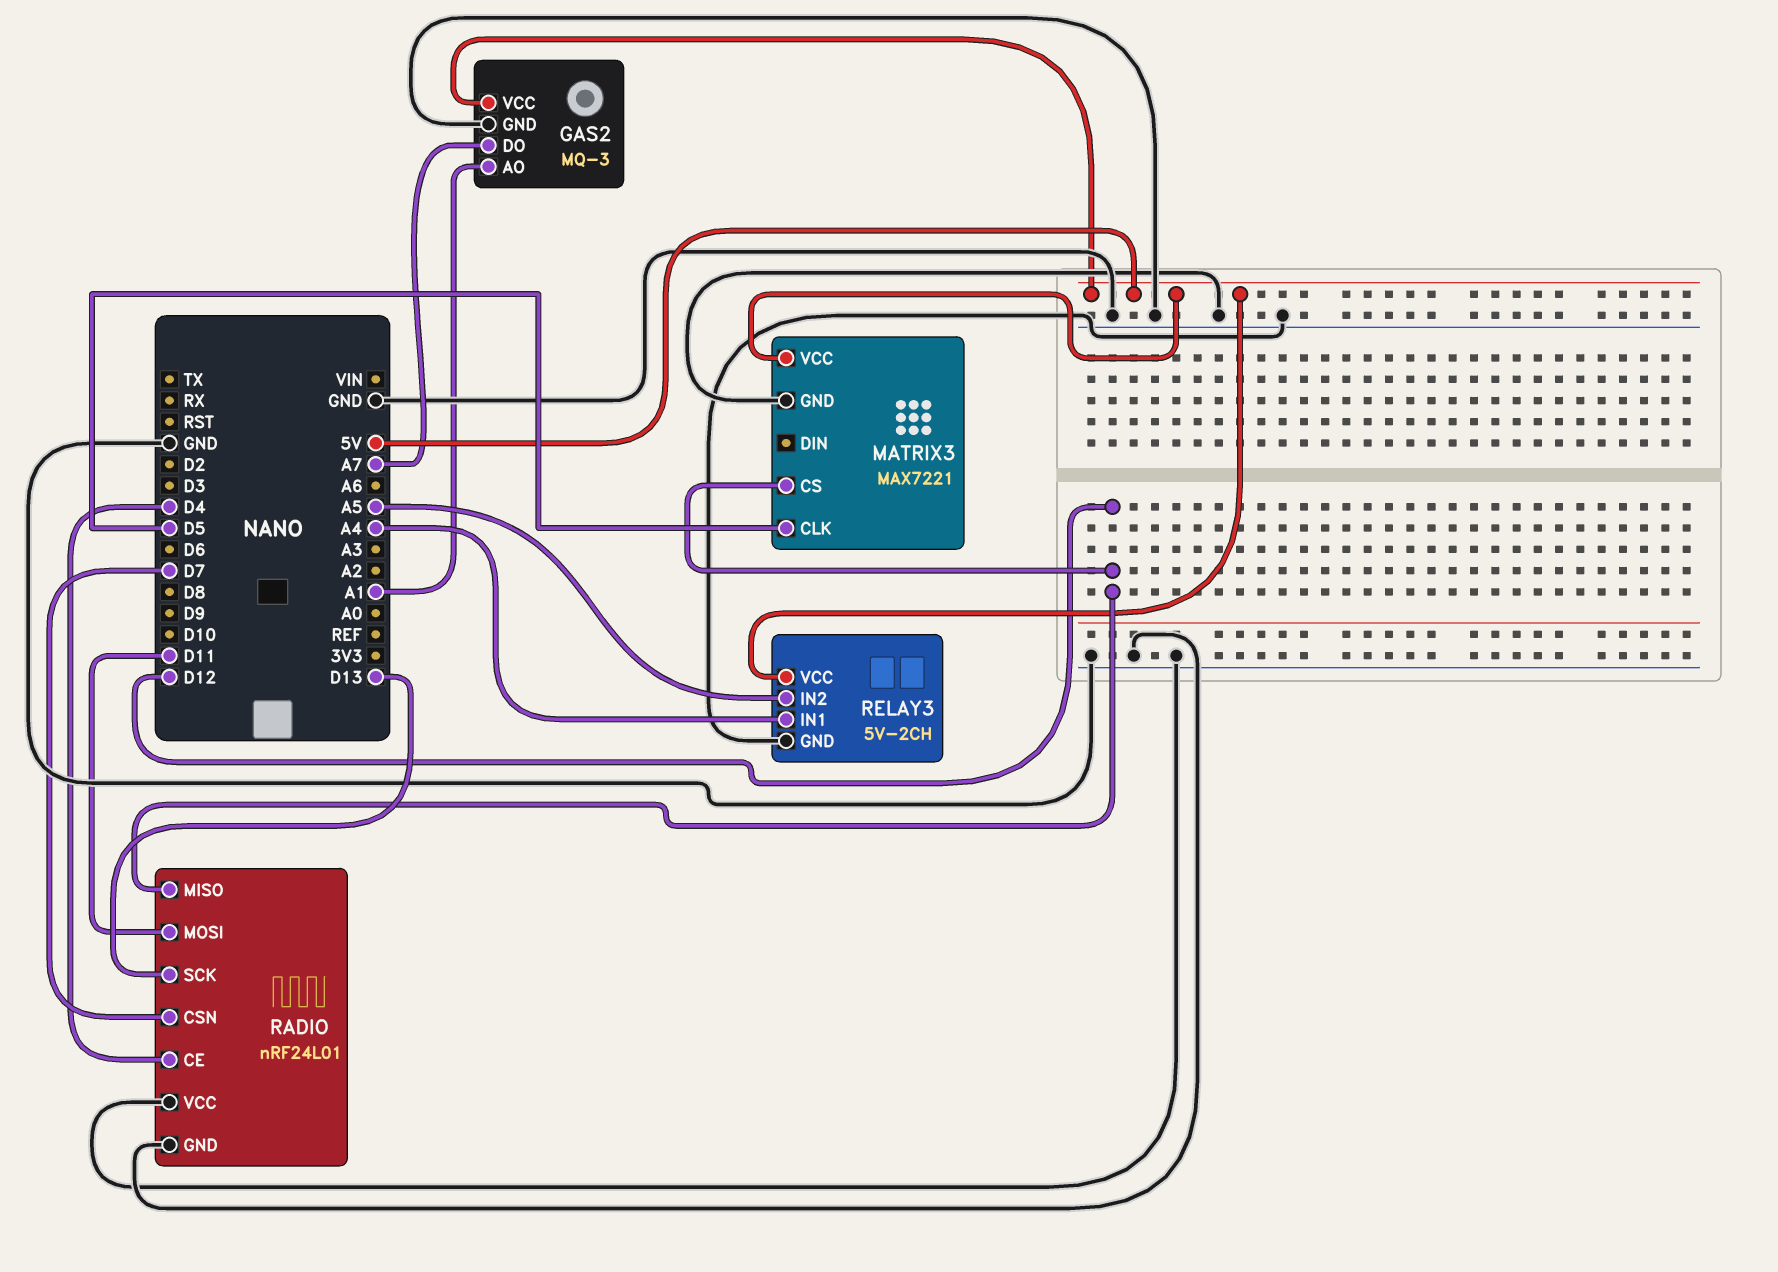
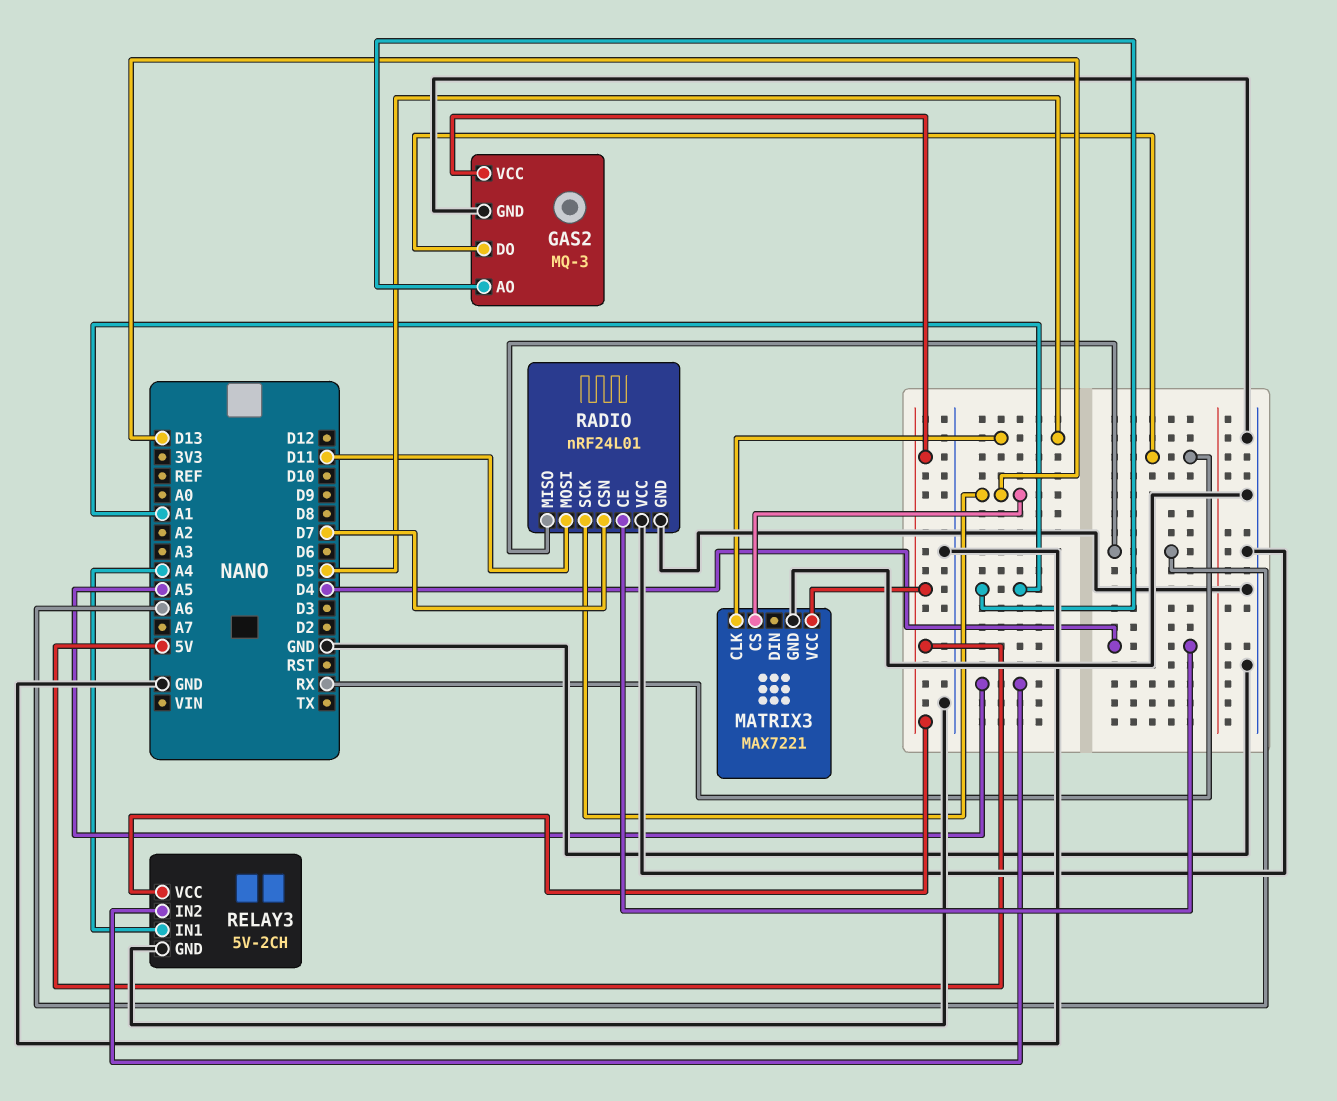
GAS2 pin DO: A7 -> RX
MATRIX3 pin CS: D12 -> D13
RADIO pin MISO: D12 -> A6

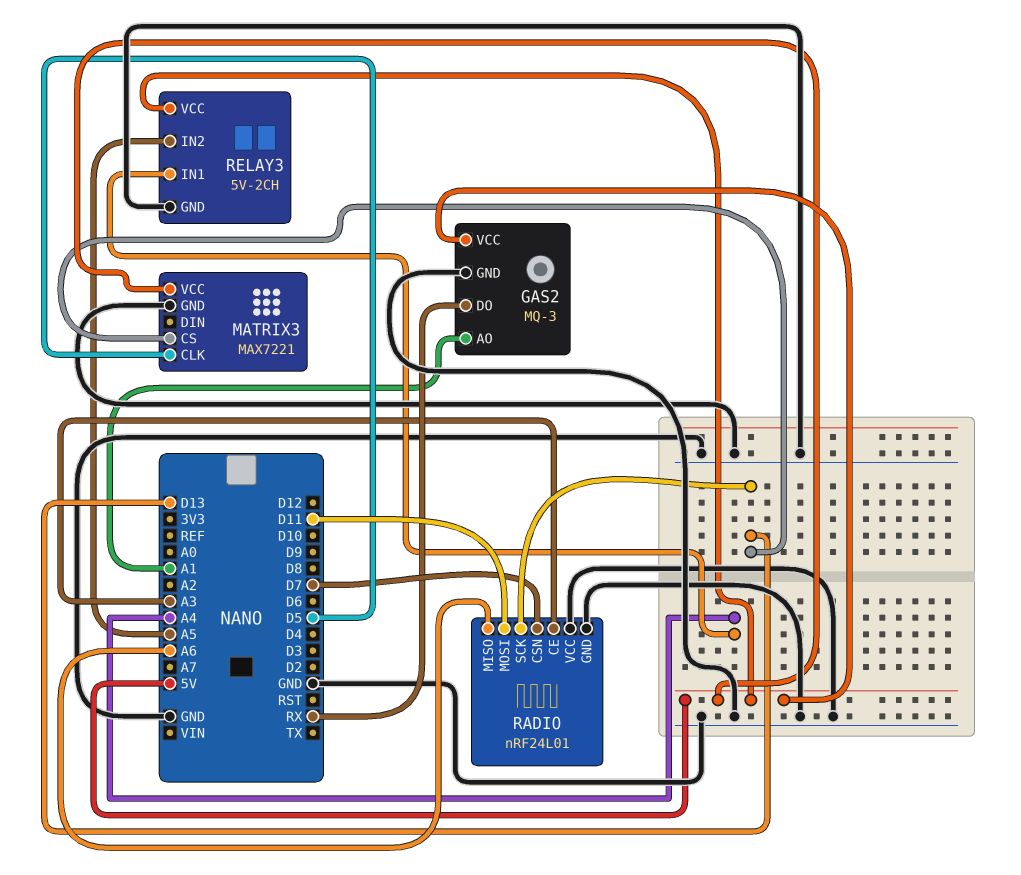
RADIO pin CE: D4 -> A3

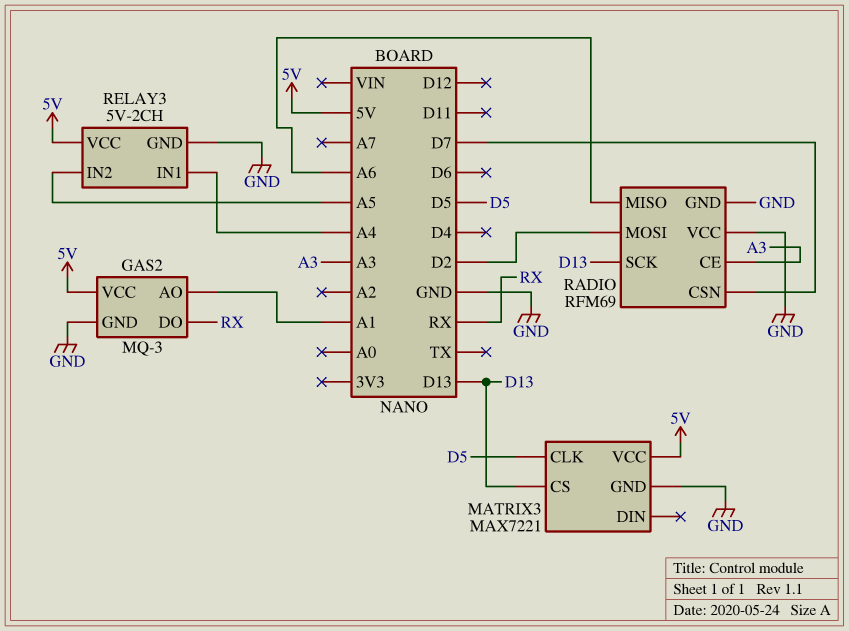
RADIO: nRF24L01 -> RFM69
RADIO pin MOSI: D11 -> D2

